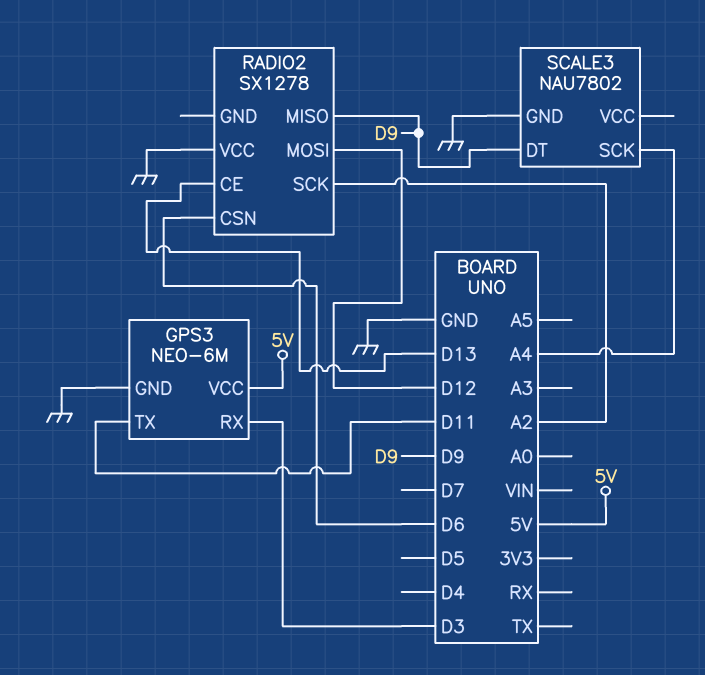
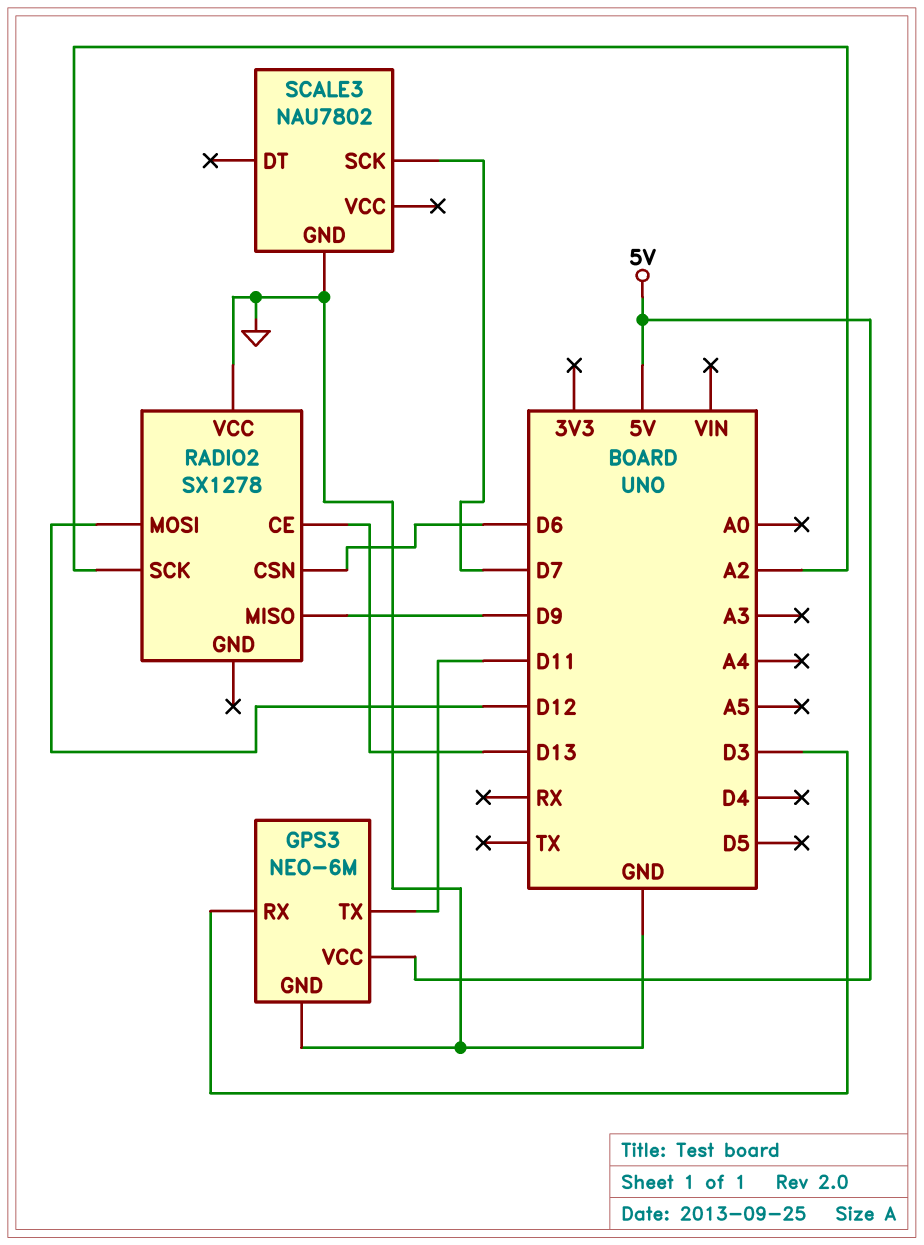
SCALE3 pin DT: D9 -> none
SCALE3 pin SCK: A4 -> D7

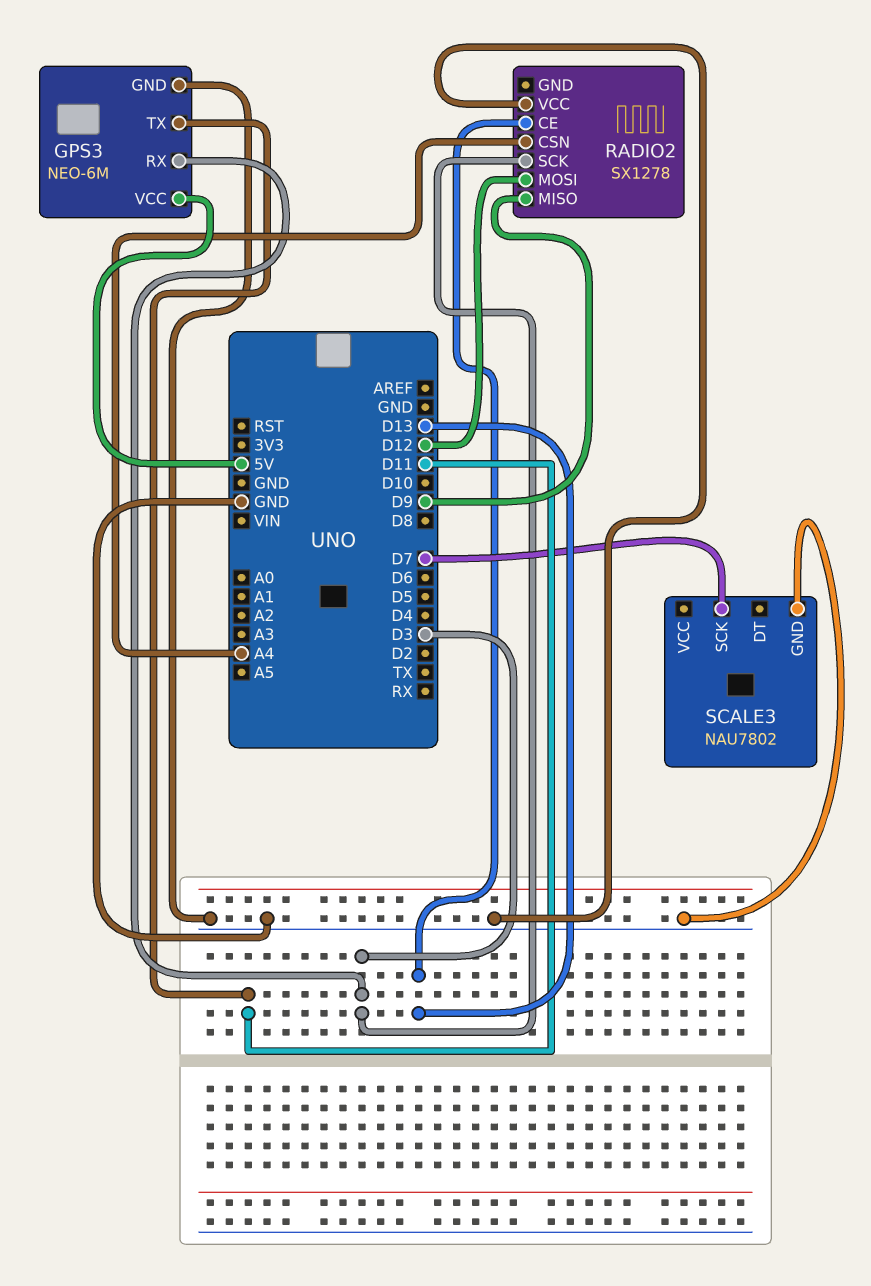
RADIO2 pin CSN: D6 -> A4
RADIO2 pin SCK: A2 -> D3

